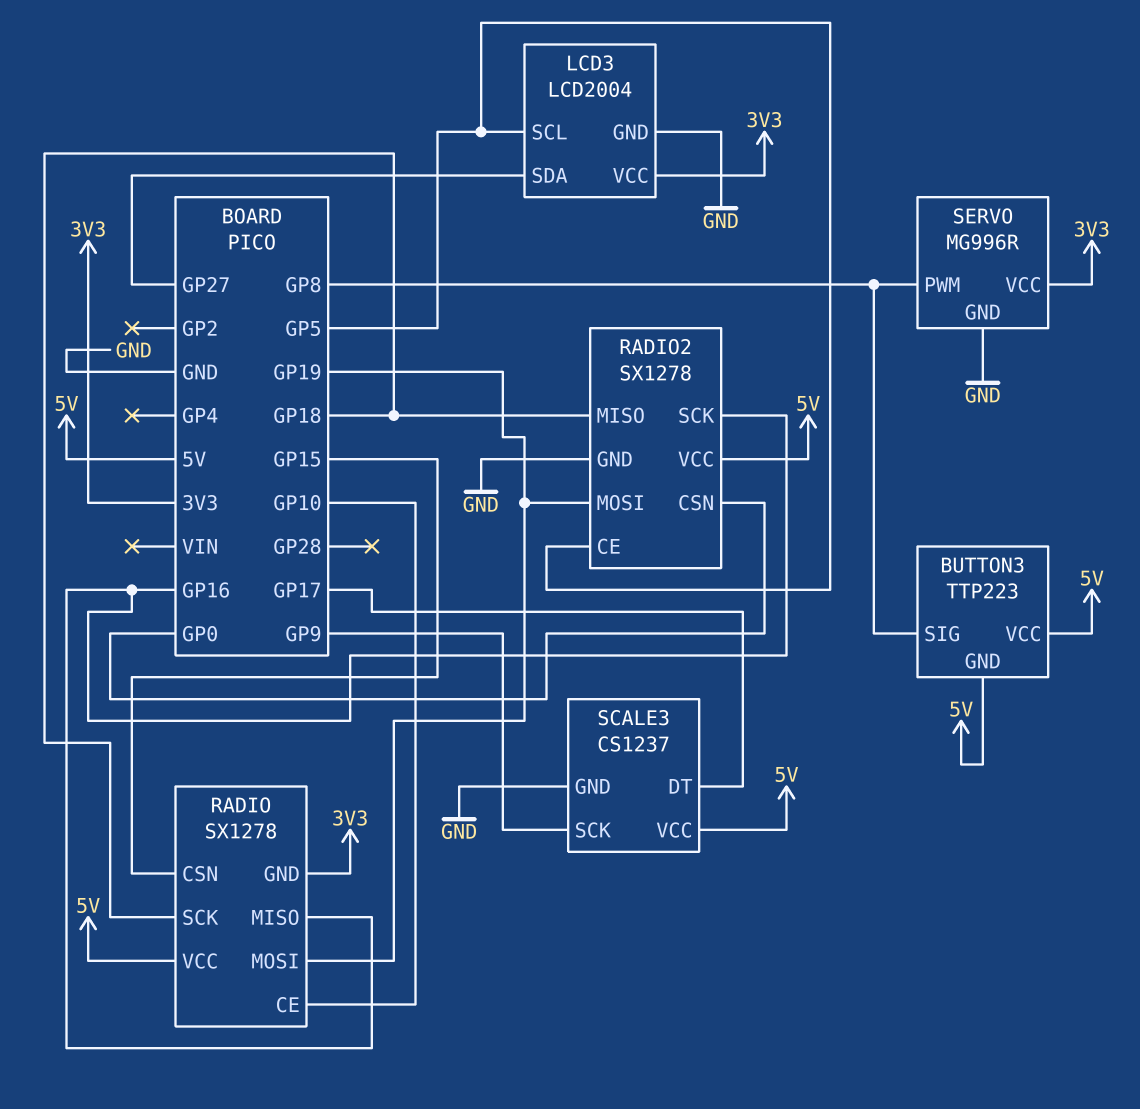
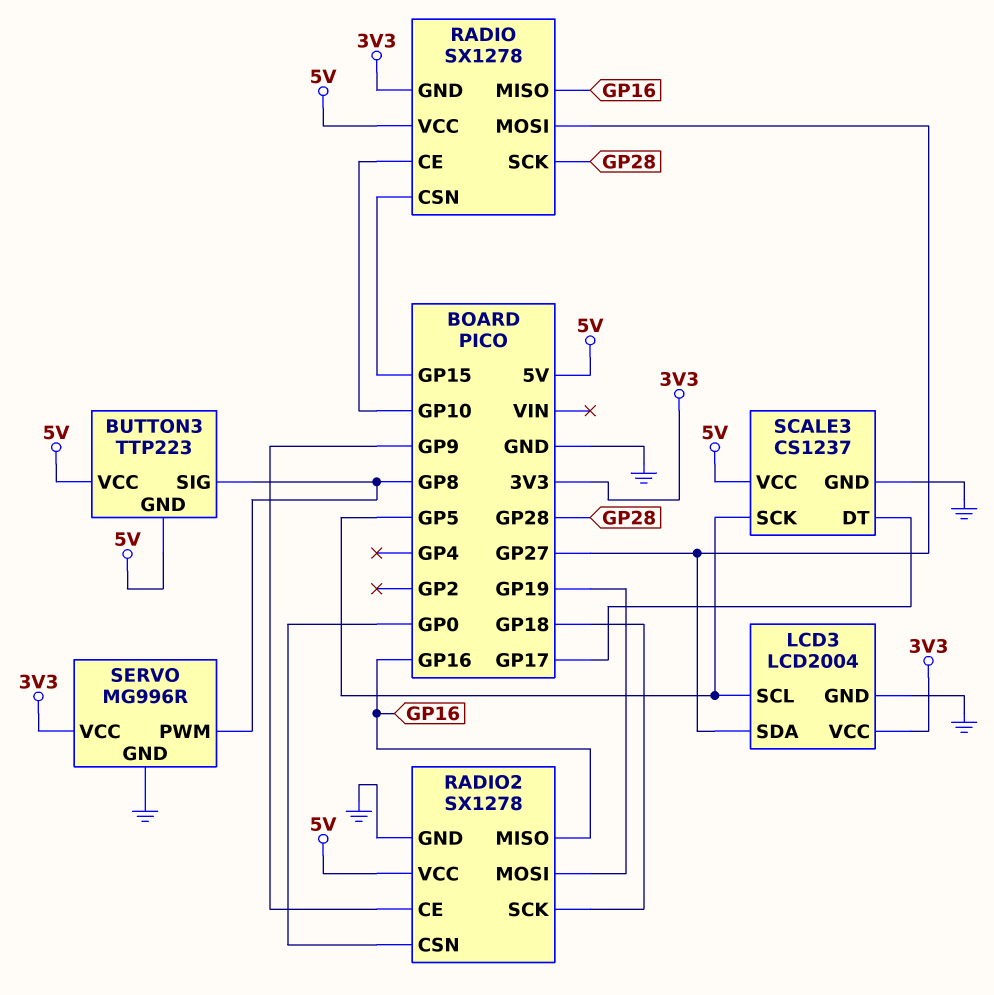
RADIO pin MOSI: GP19 -> GP27
RADIO pin SCK: GP18 -> GP28
RADIO2 pin CE: GP5 -> GP9
RADIO2 pin MISO: GP18 -> GP16
RADIO2 pin SCK: GP16 -> GP18
SCALE3 pin SCK: GP9 -> GP5

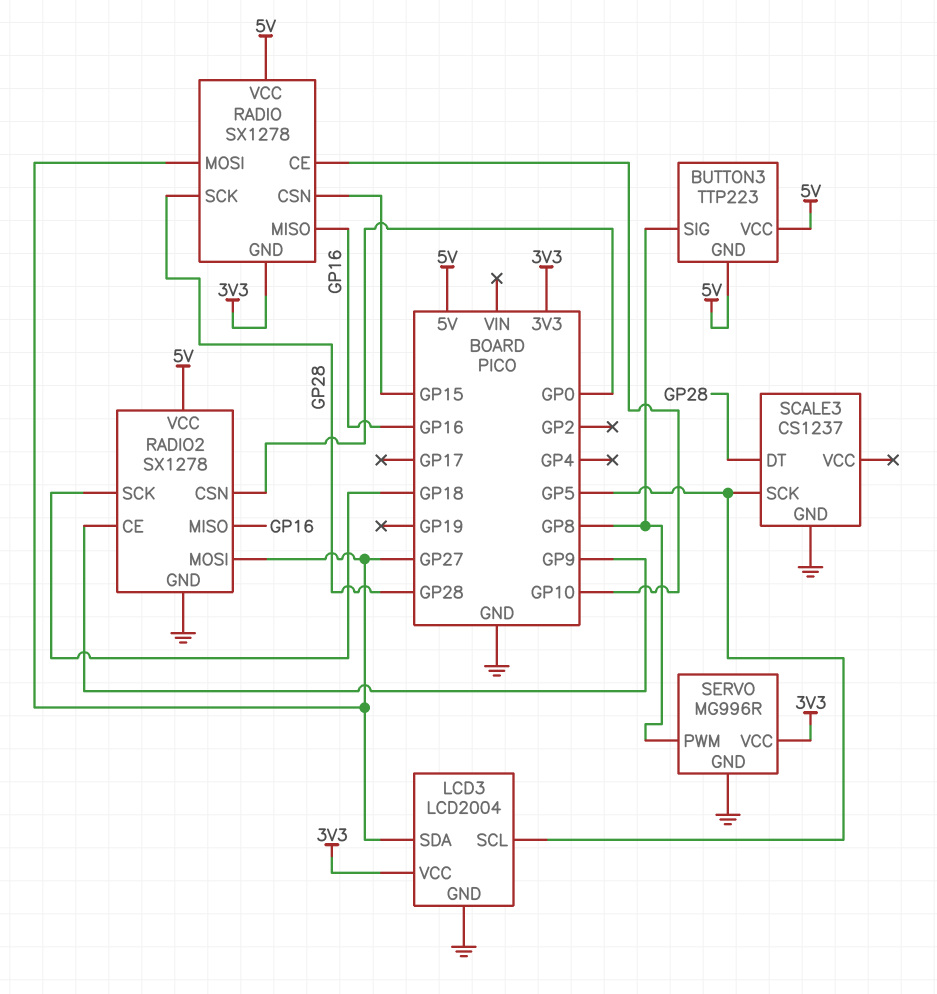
RADIO2 pin MOSI: GP19 -> GP27
SCALE3 pin DT: GP17 -> GP28
SCALE3 pin VCC: 5V -> none

